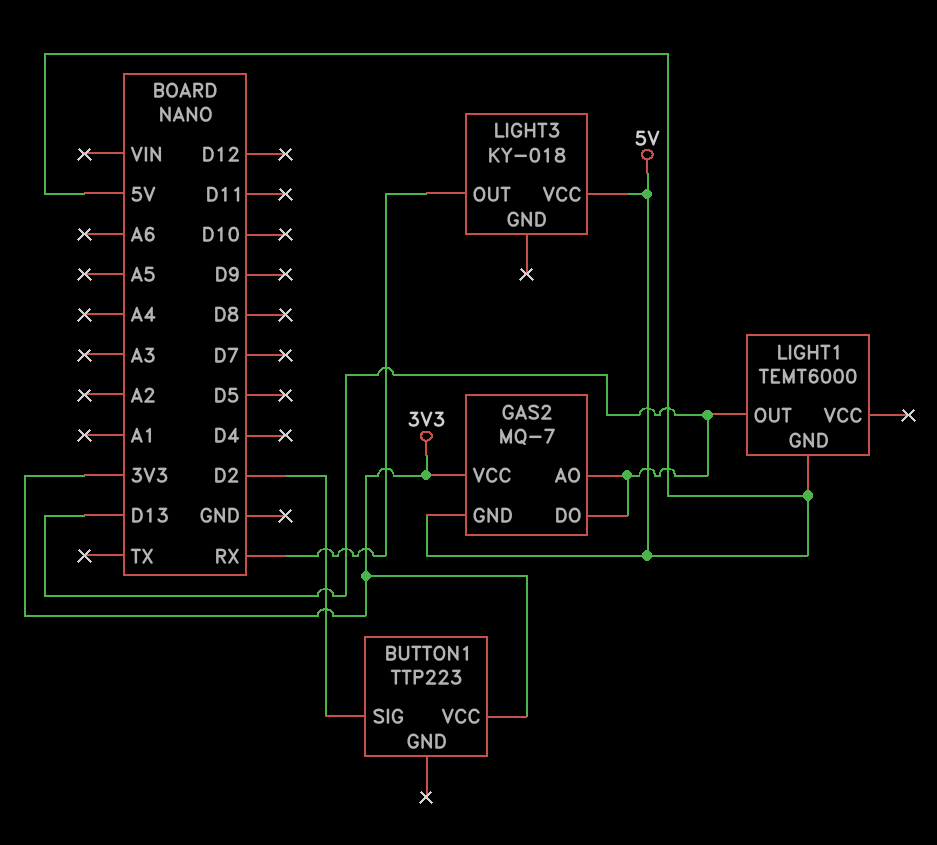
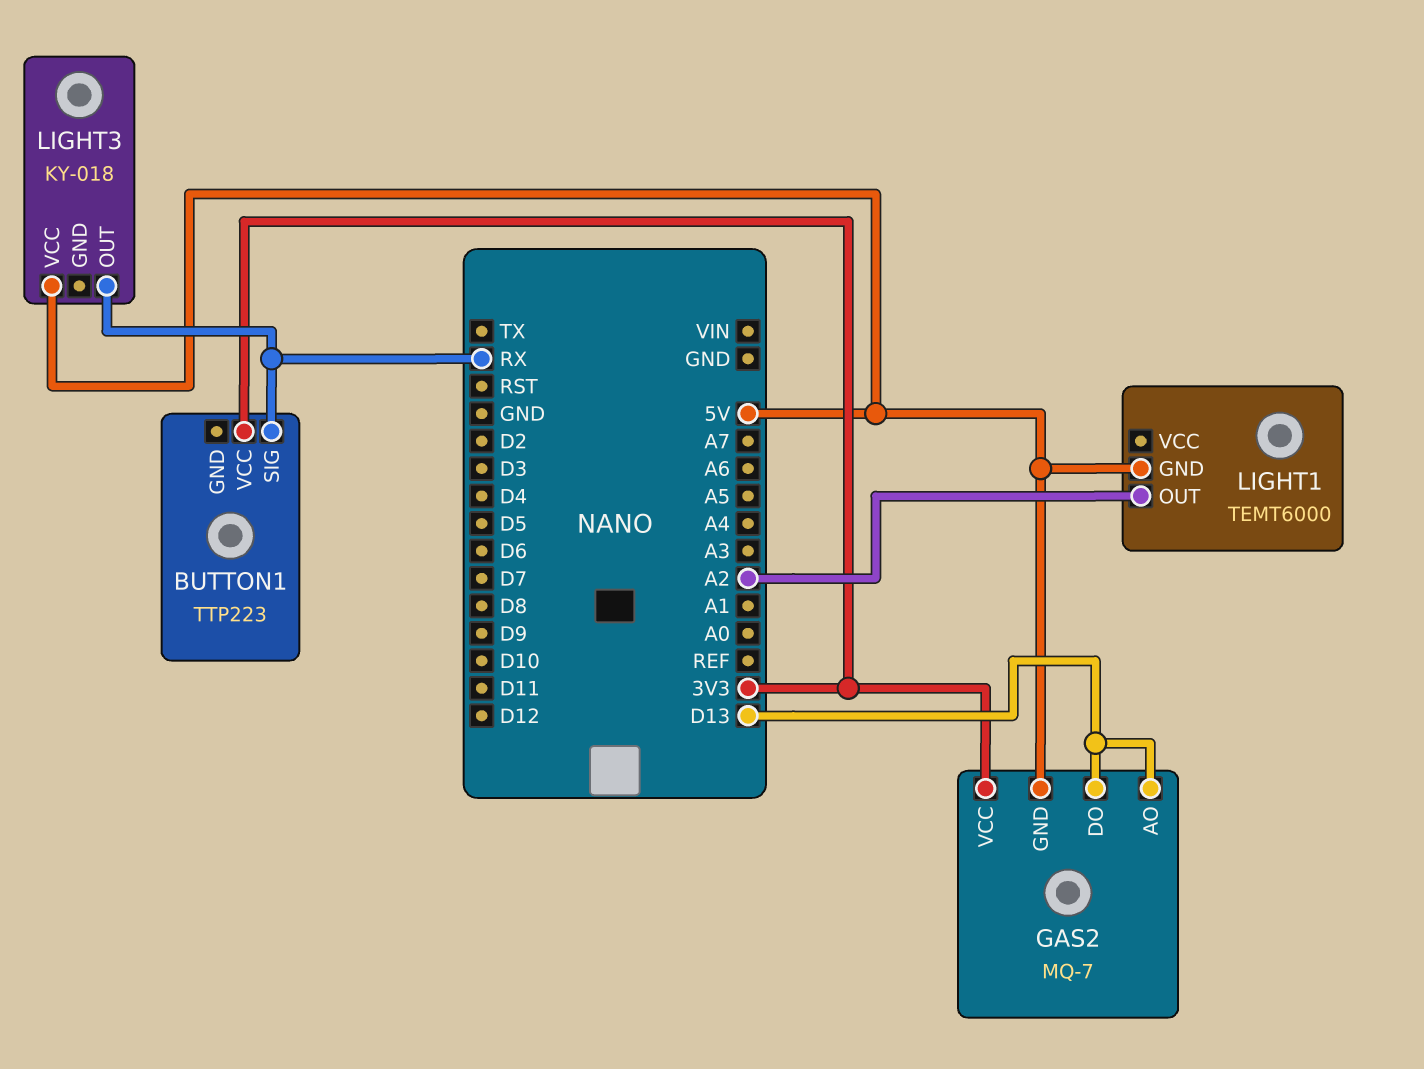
BUTTON1 pin SIG: D2 -> RX
LIGHT1 pin OUT: D13 -> A2

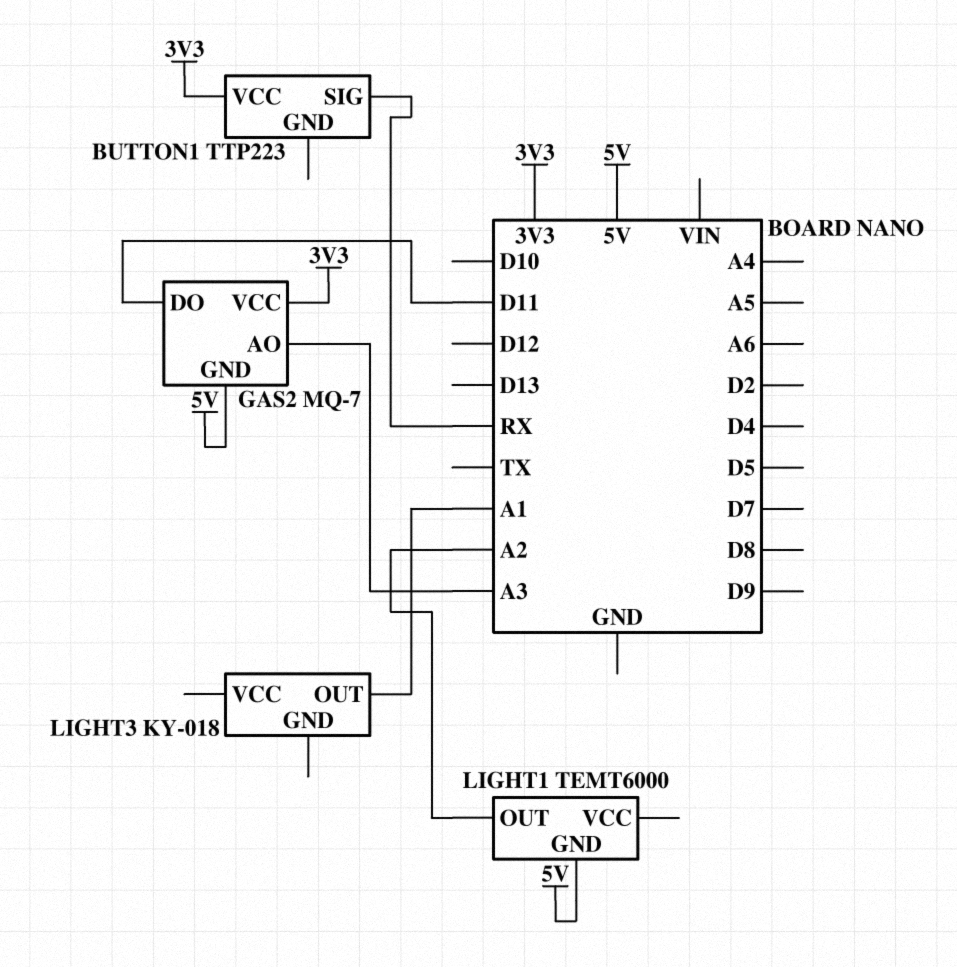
GAS2 pin AO: D13 -> A3
GAS2 pin DO: D13 -> D11
LIGHT3 pin OUT: RX -> A1
LIGHT3 pin VCC: 5V -> none

